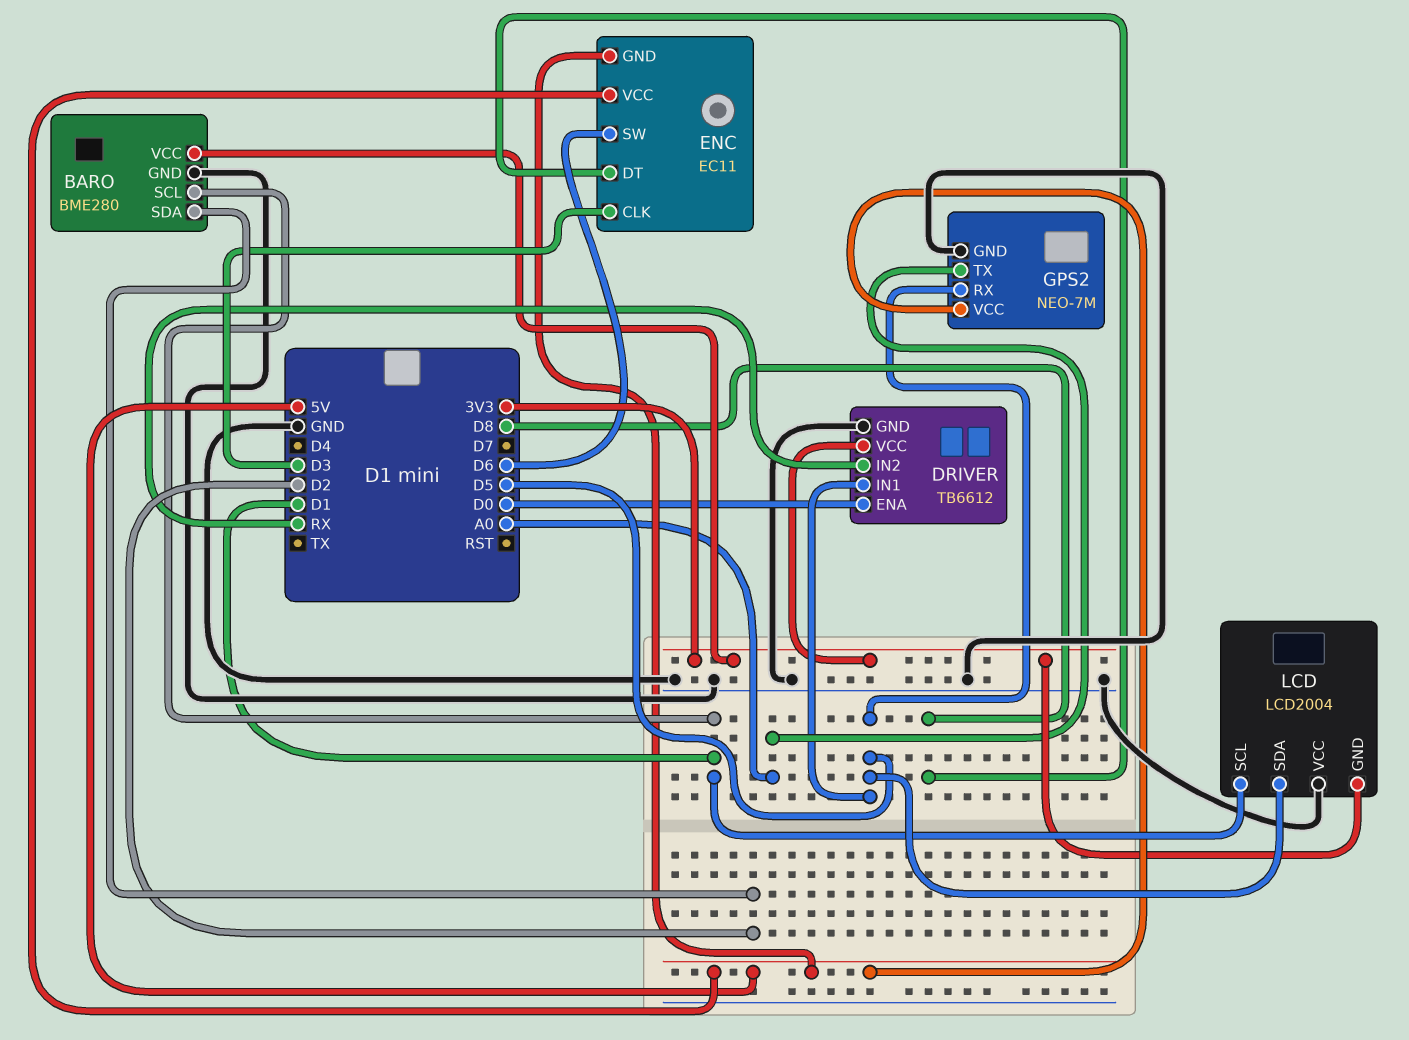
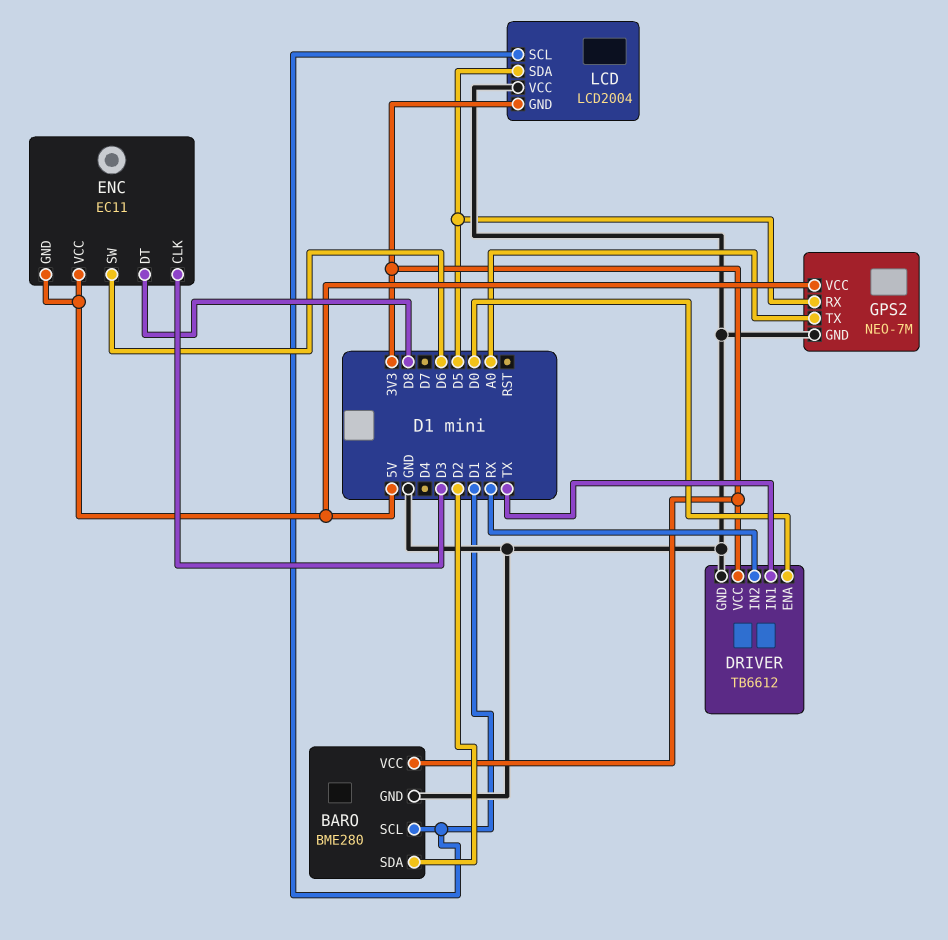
DRIVER pin IN1: D5 -> TX

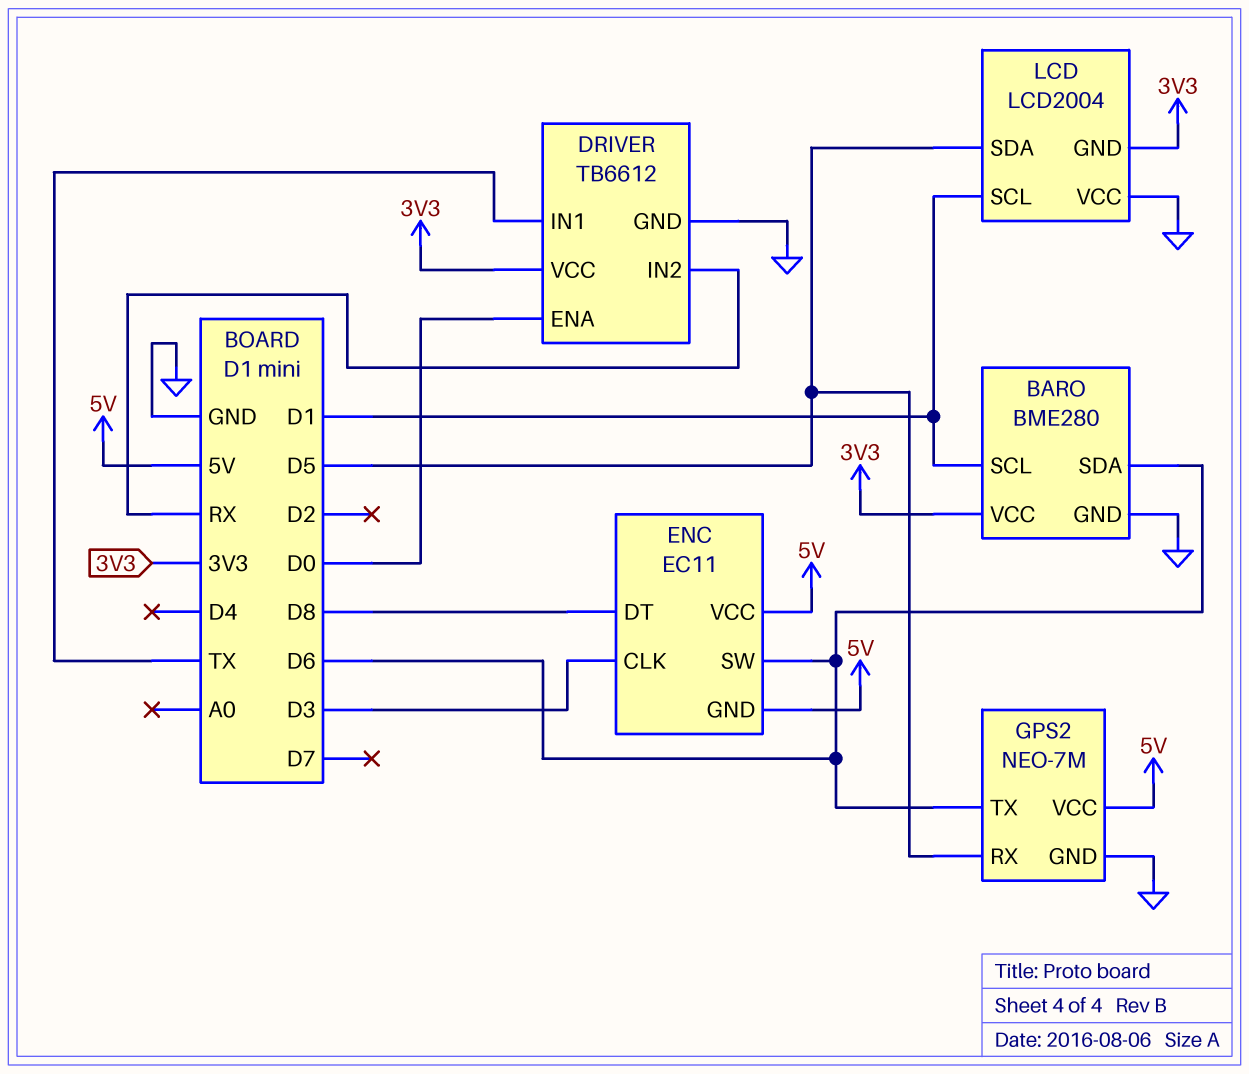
BARO pin SDA: D2 -> D6
GPS2 pin TX: A0 -> D6

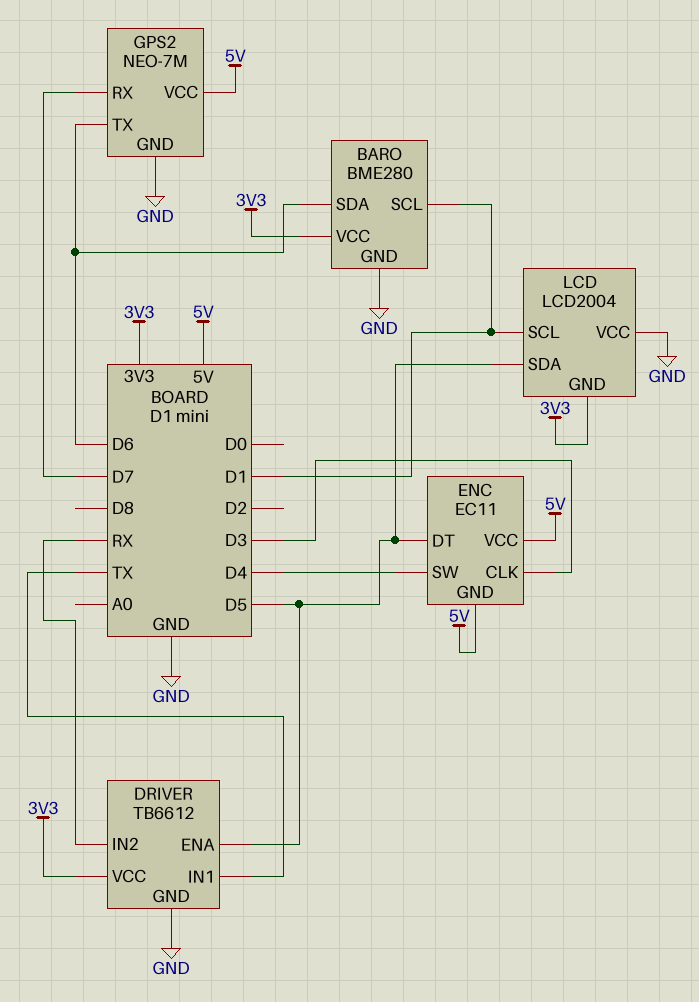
DRIVER pin ENA: D0 -> D5
ENC pin DT: D8 -> D5
ENC pin SW: D6 -> D4
GPS2 pin RX: D5 -> D7

